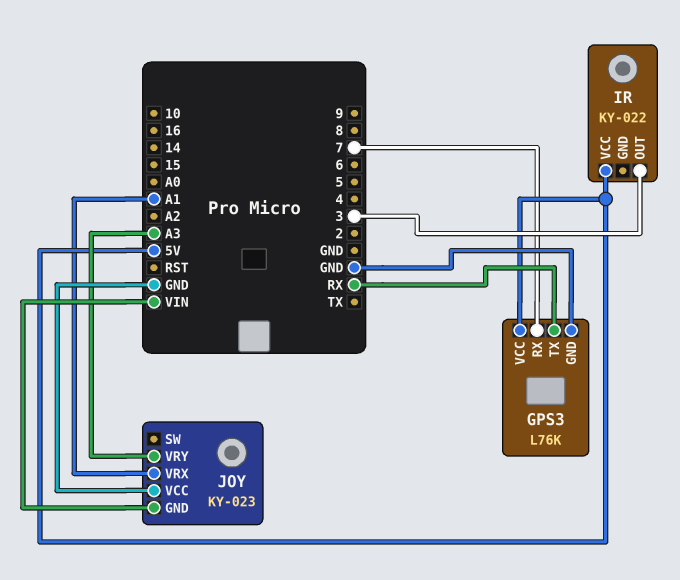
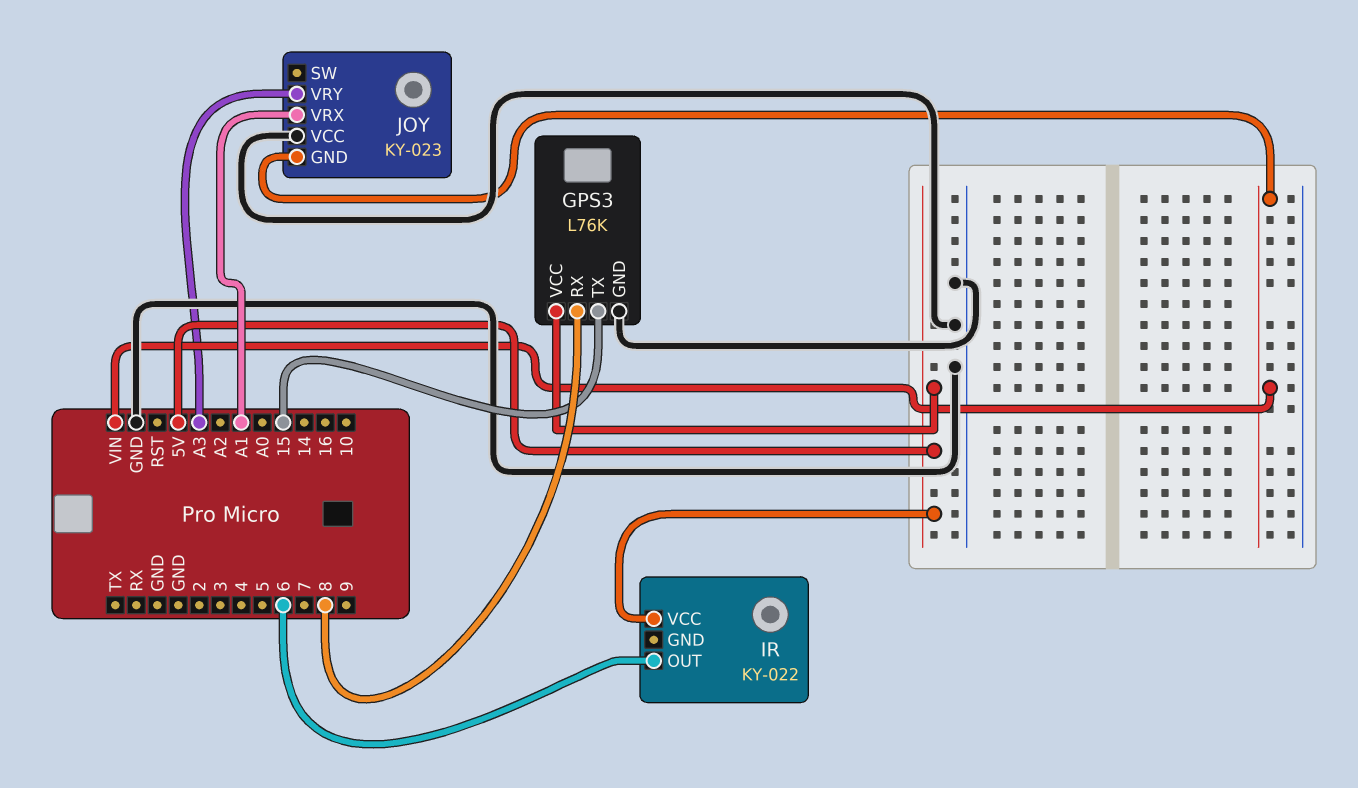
GPS3 pin RX: 7 -> 8
GPS3 pin TX: RX -> 15
IR pin OUT: 3 -> 6

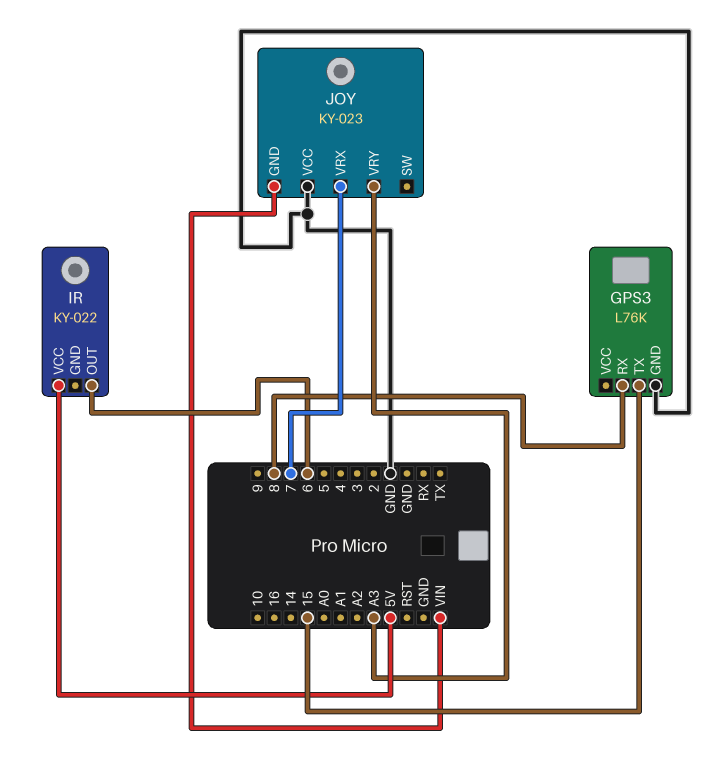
GPS3 pin VCC: 5V -> none
JOY pin VRX: A1 -> 7

